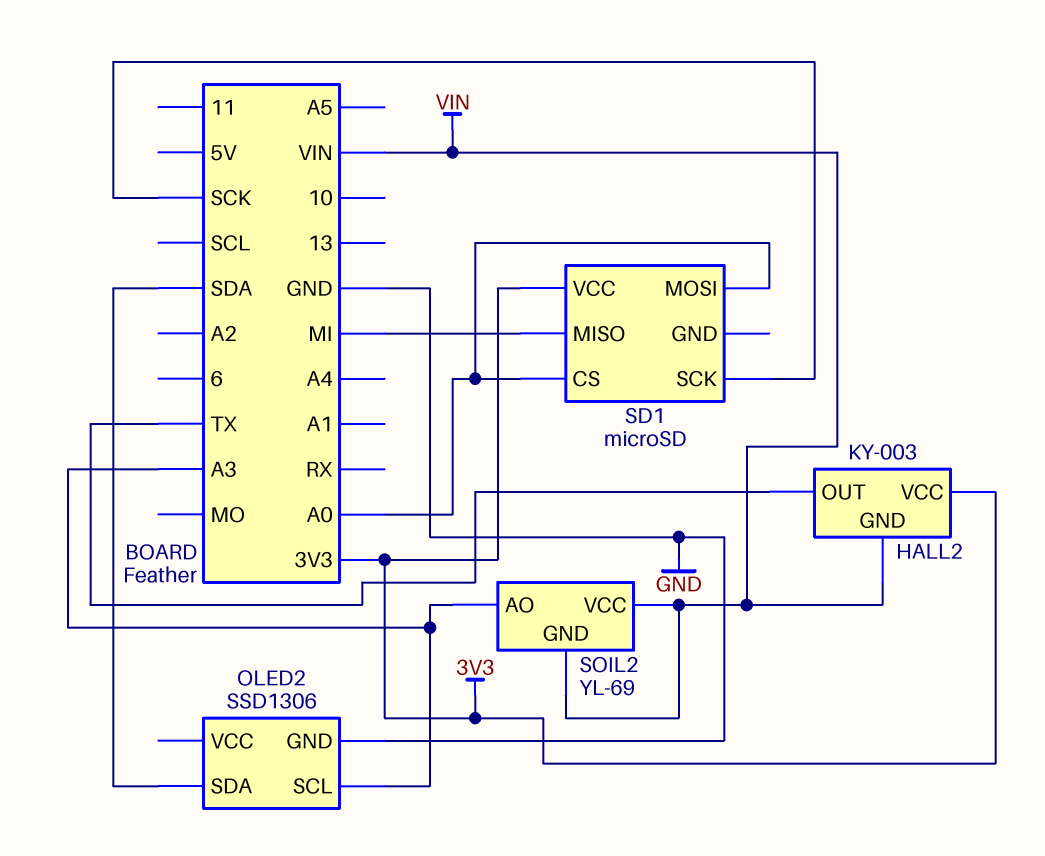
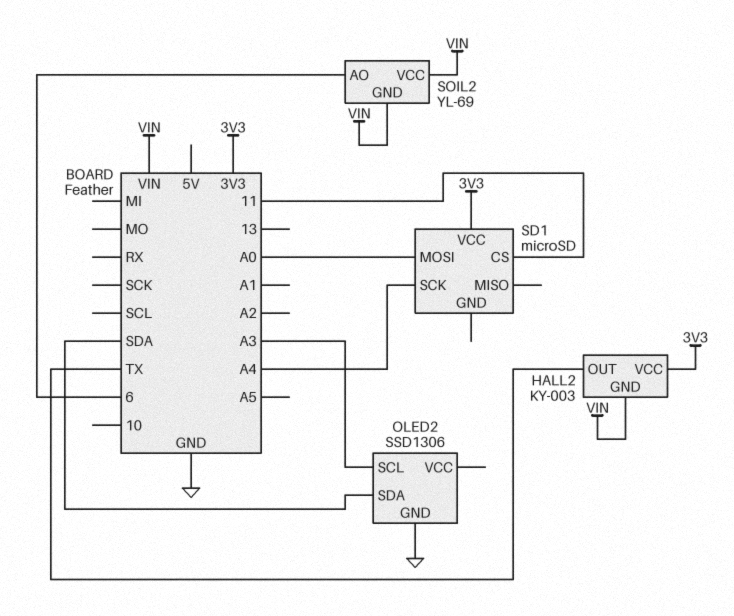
SD1 pin CS: A0 -> 11
SD1 pin MISO: MI -> none
SD1 pin SCK: SCK -> A4
SOIL2 pin AO: A3 -> 6

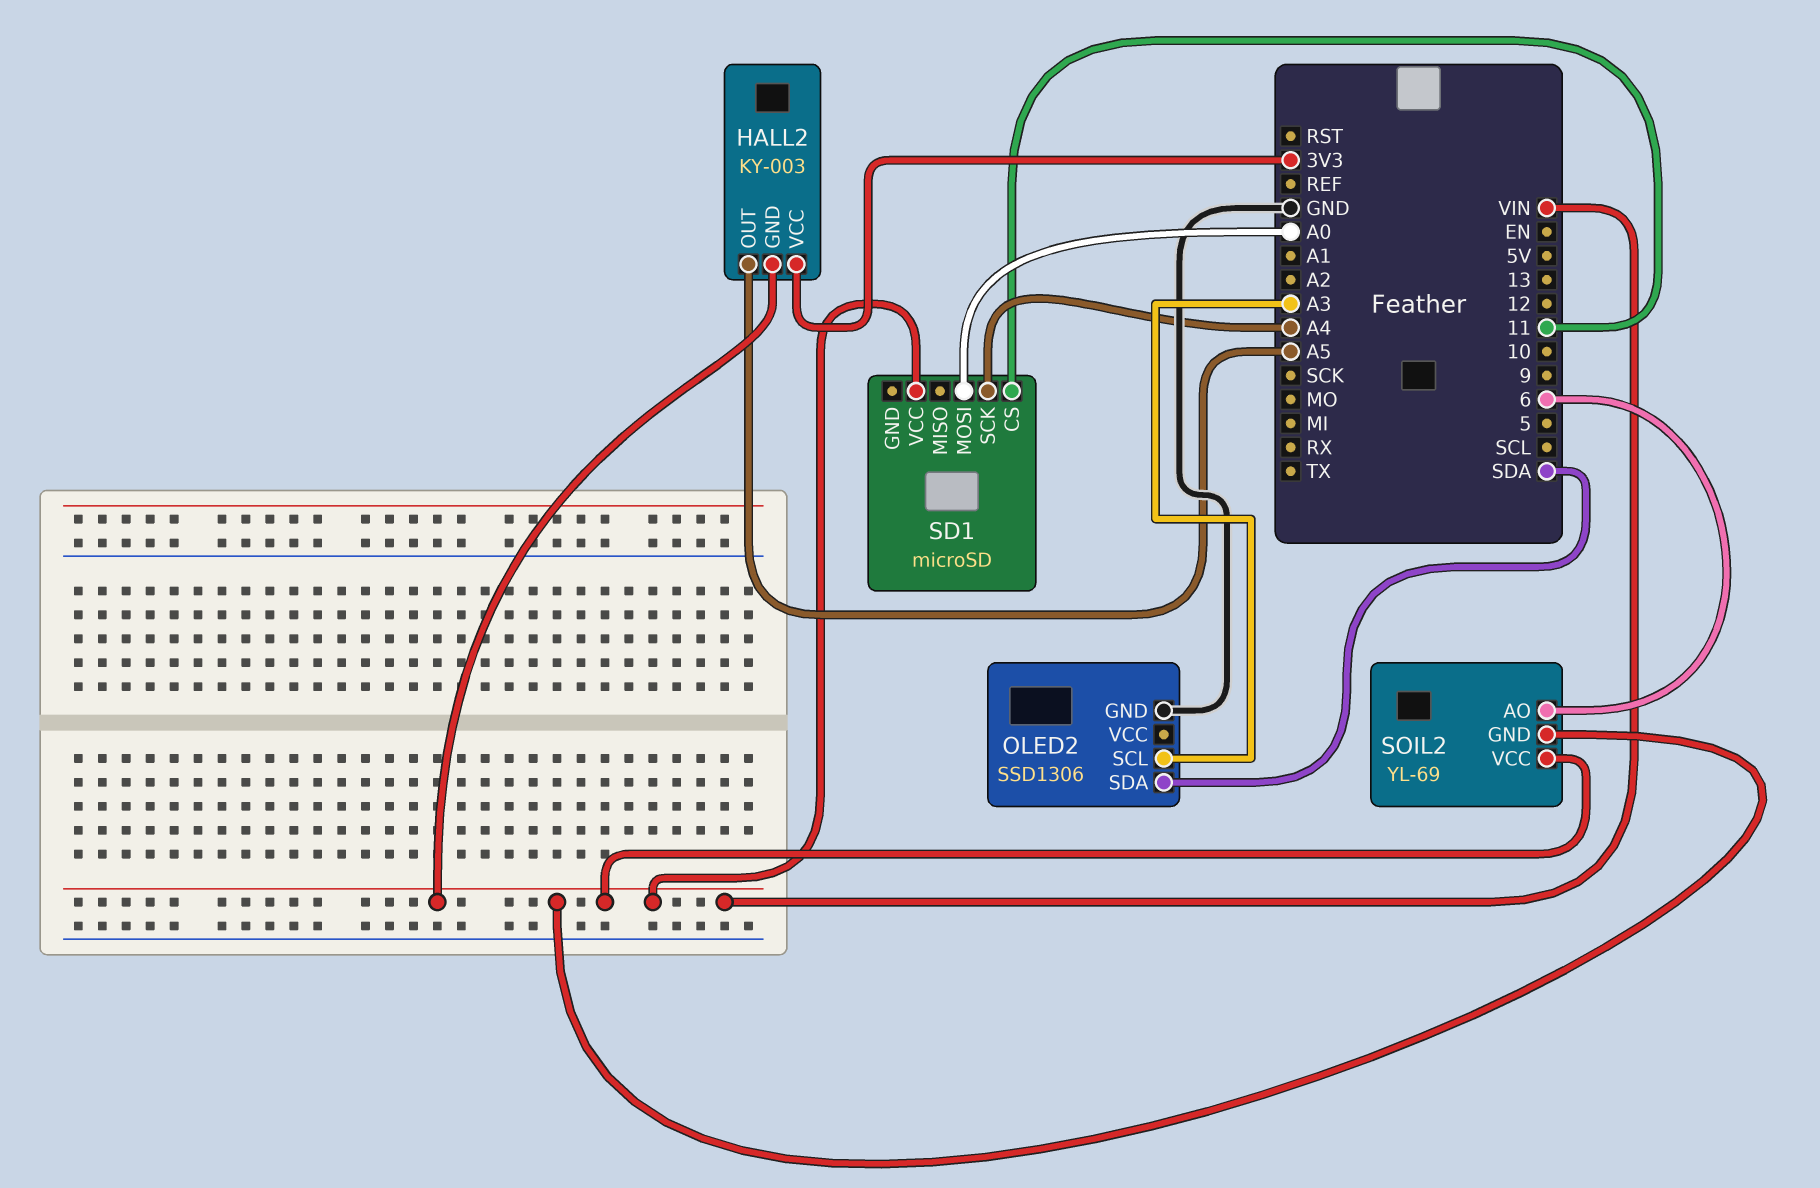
HALL2 pin OUT: TX -> A5
SD1 pin VCC: 3V3 -> VIN

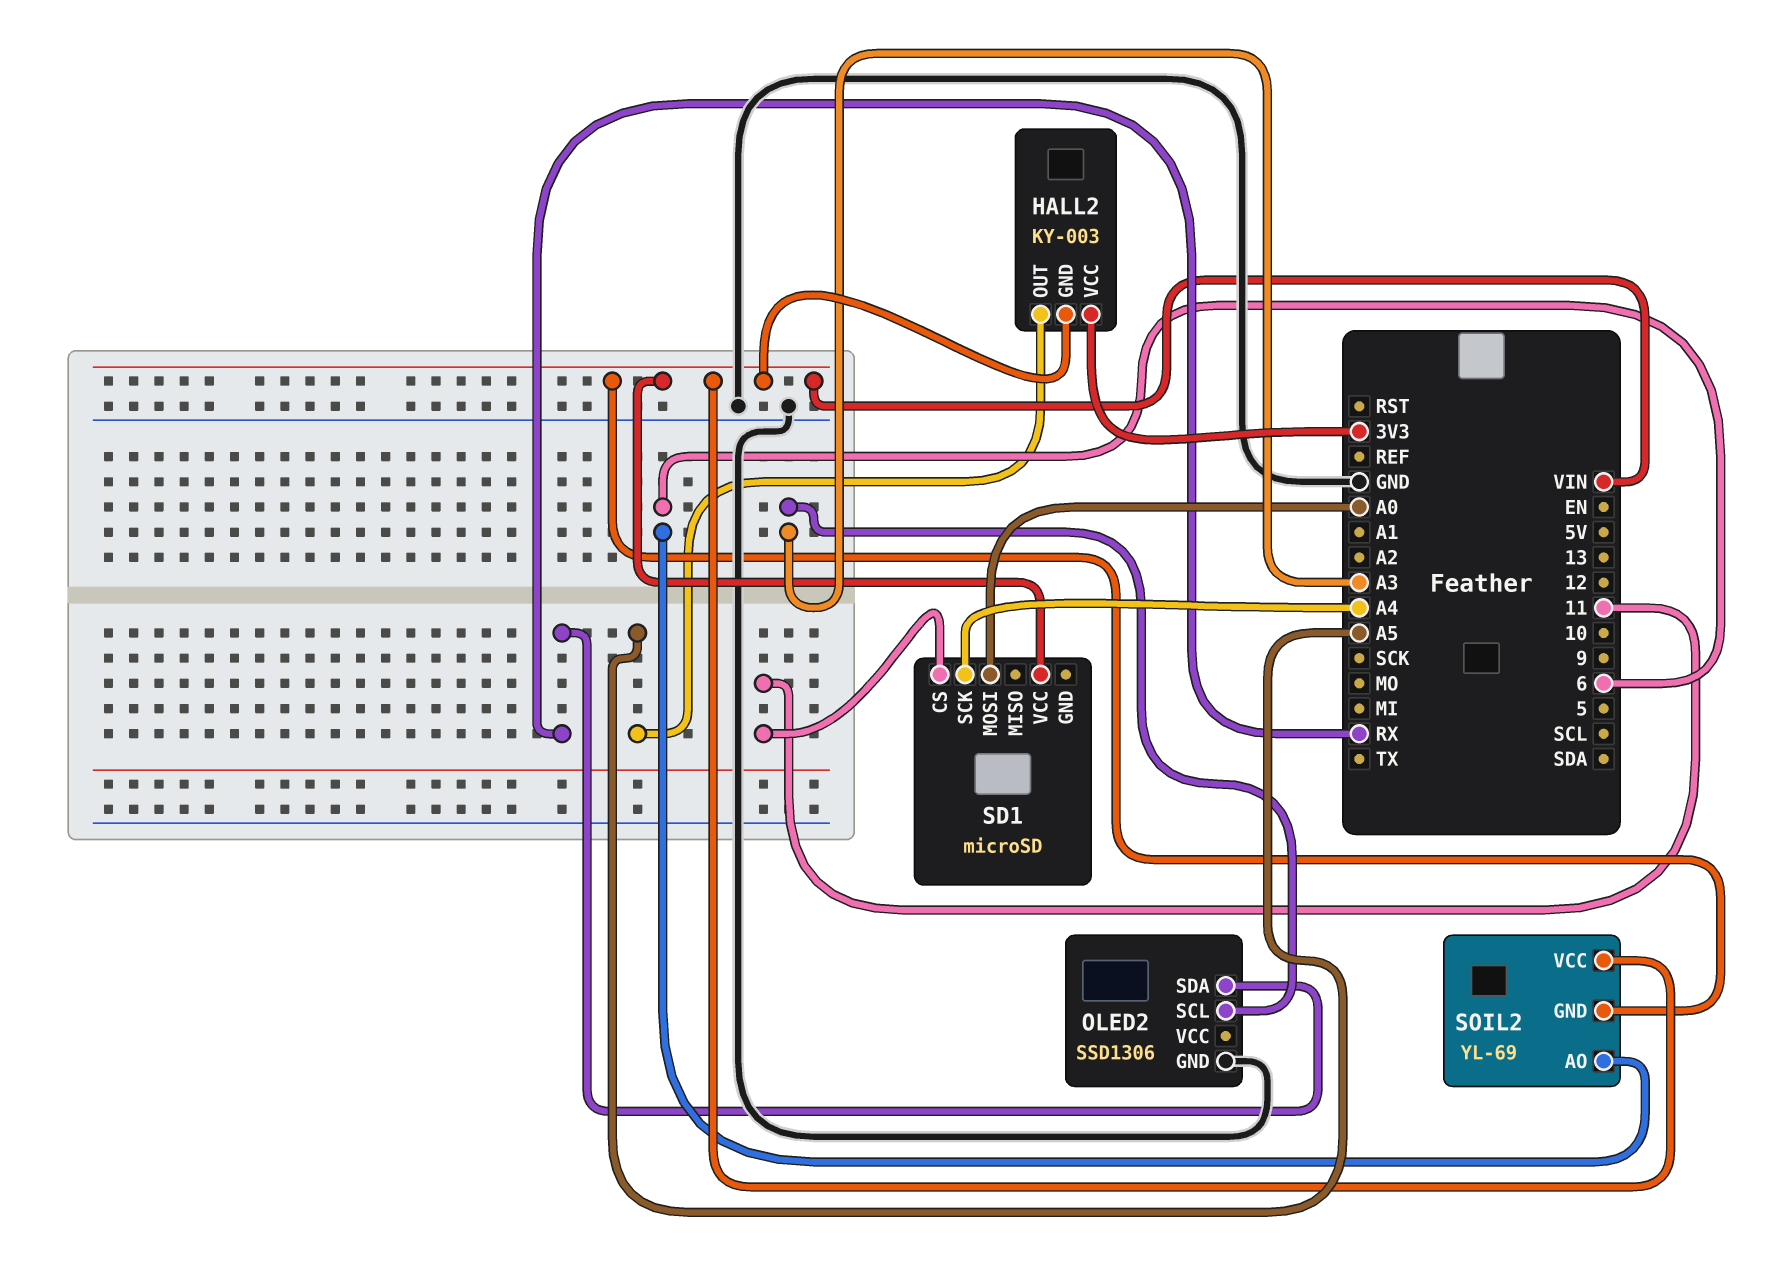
OLED2 pin SDA: SDA -> RX

